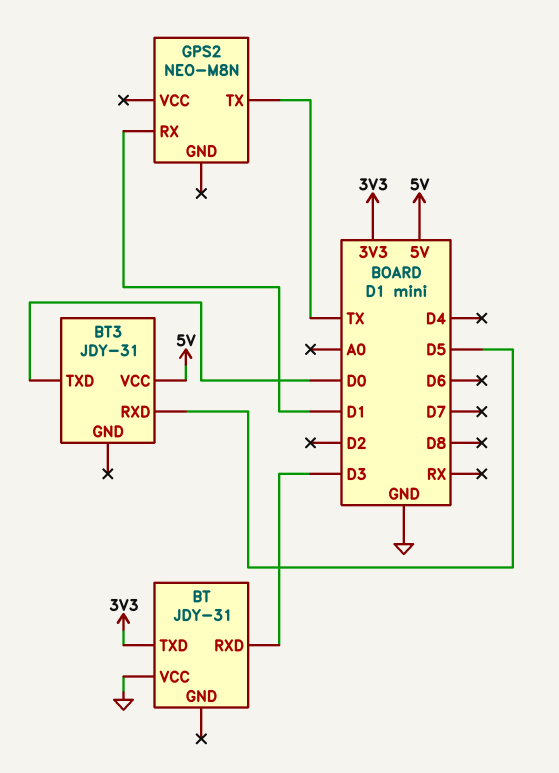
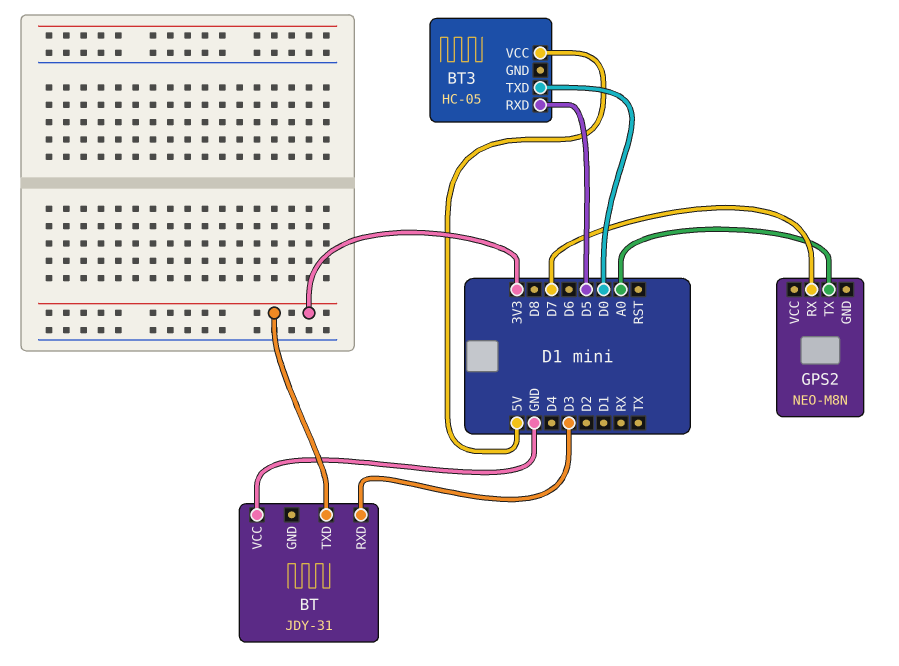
BT3: JDY-31 -> HC-05
GPS2 pin RX: D1 -> D7
GPS2 pin TX: TX -> A0

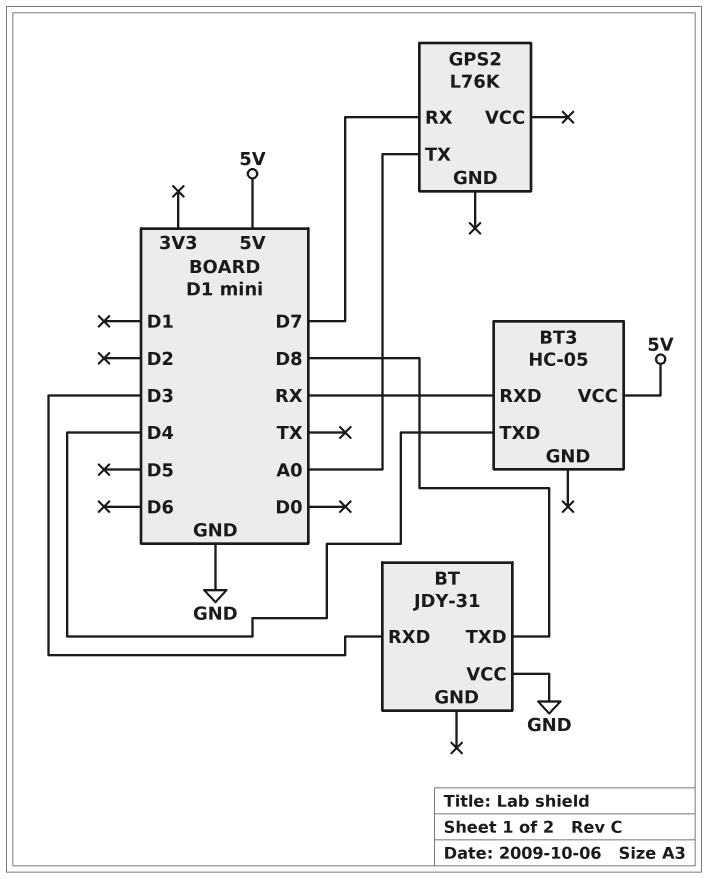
BT pin TXD: 3V3 -> D8
BT3 pin RXD: D5 -> RX
BT3 pin TXD: D0 -> D4
GPS2: NEO-M8N -> L76K

